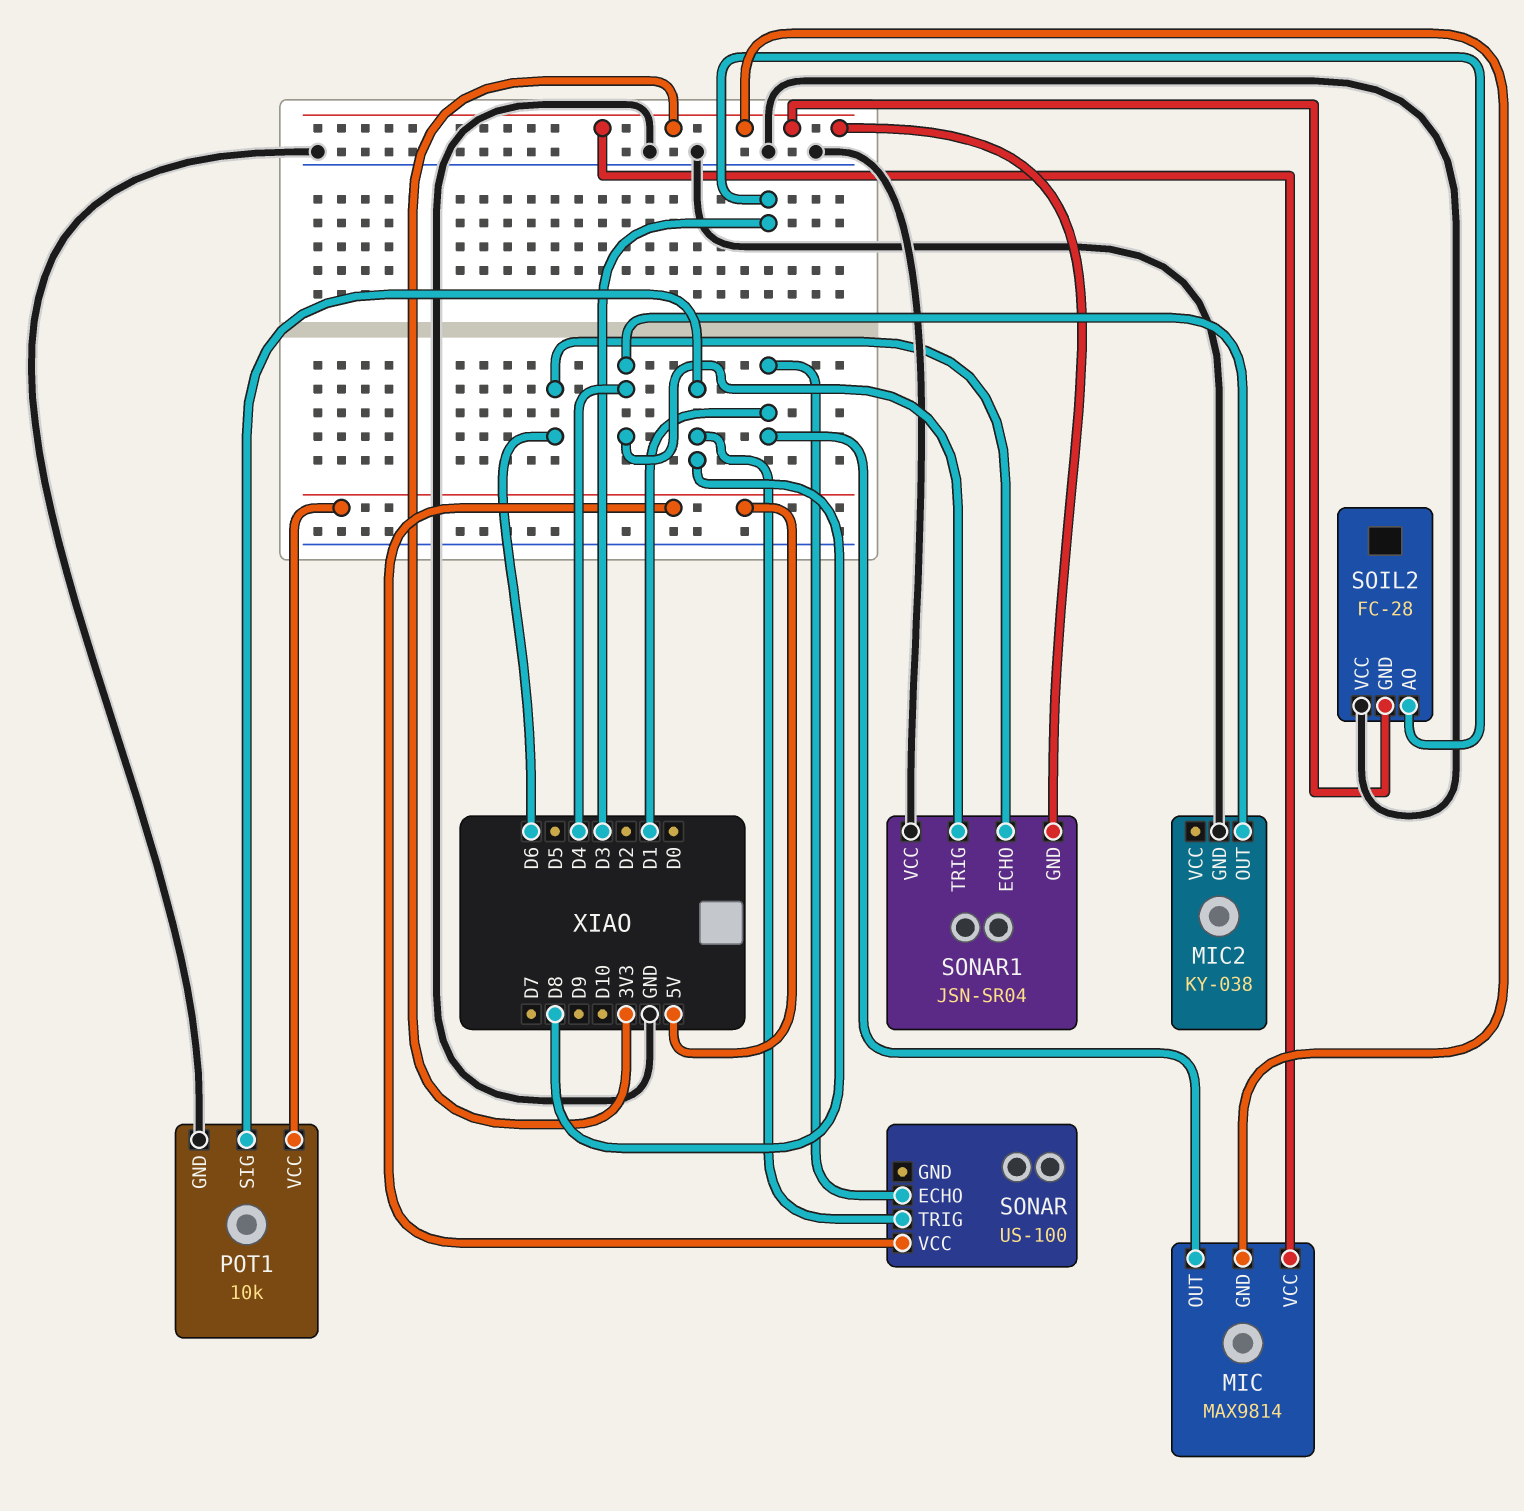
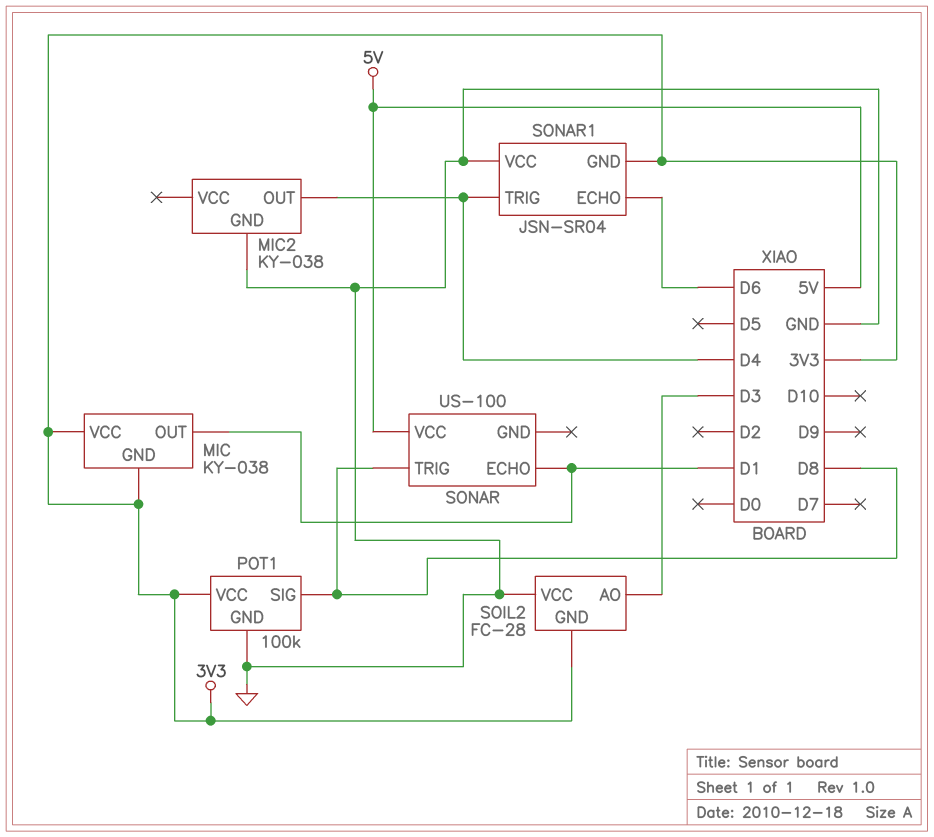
MIC: MAX9814 -> KY-038
POT1: 10k -> 100k
POT1 pin VCC: 5V -> 3V3

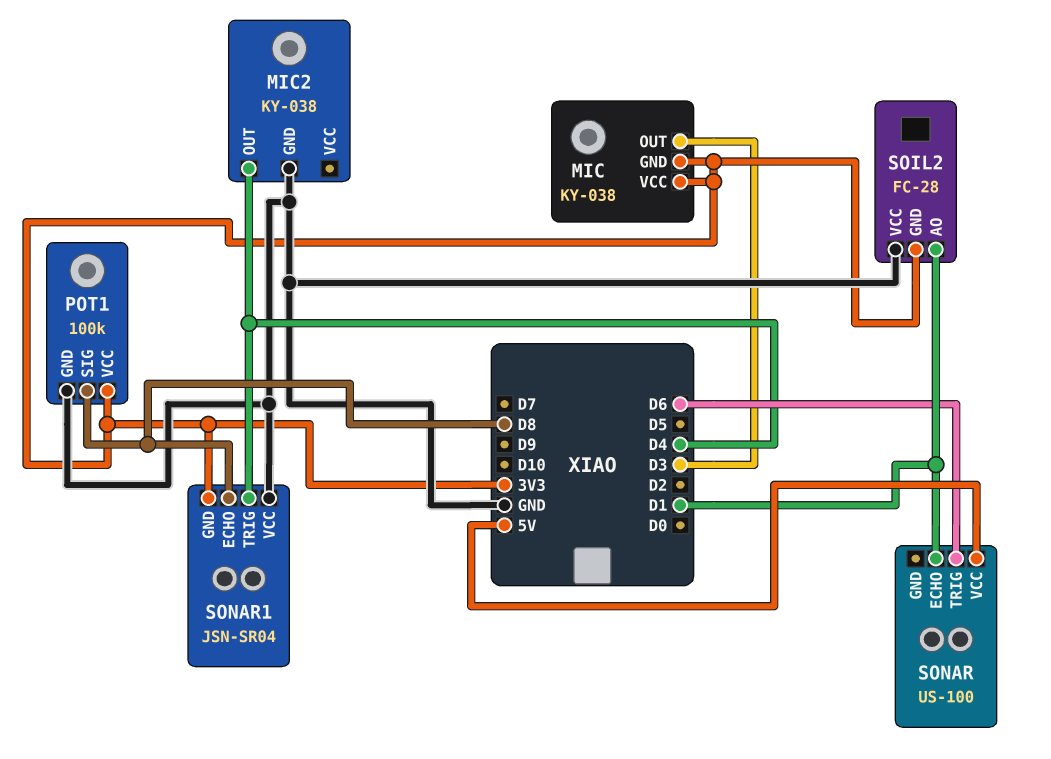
MIC pin OUT: D1 -> D3
SOIL2 pin AO: D3 -> D1
SONAR pin TRIG: D8 -> D6
SONAR1 pin ECHO: D6 -> D8

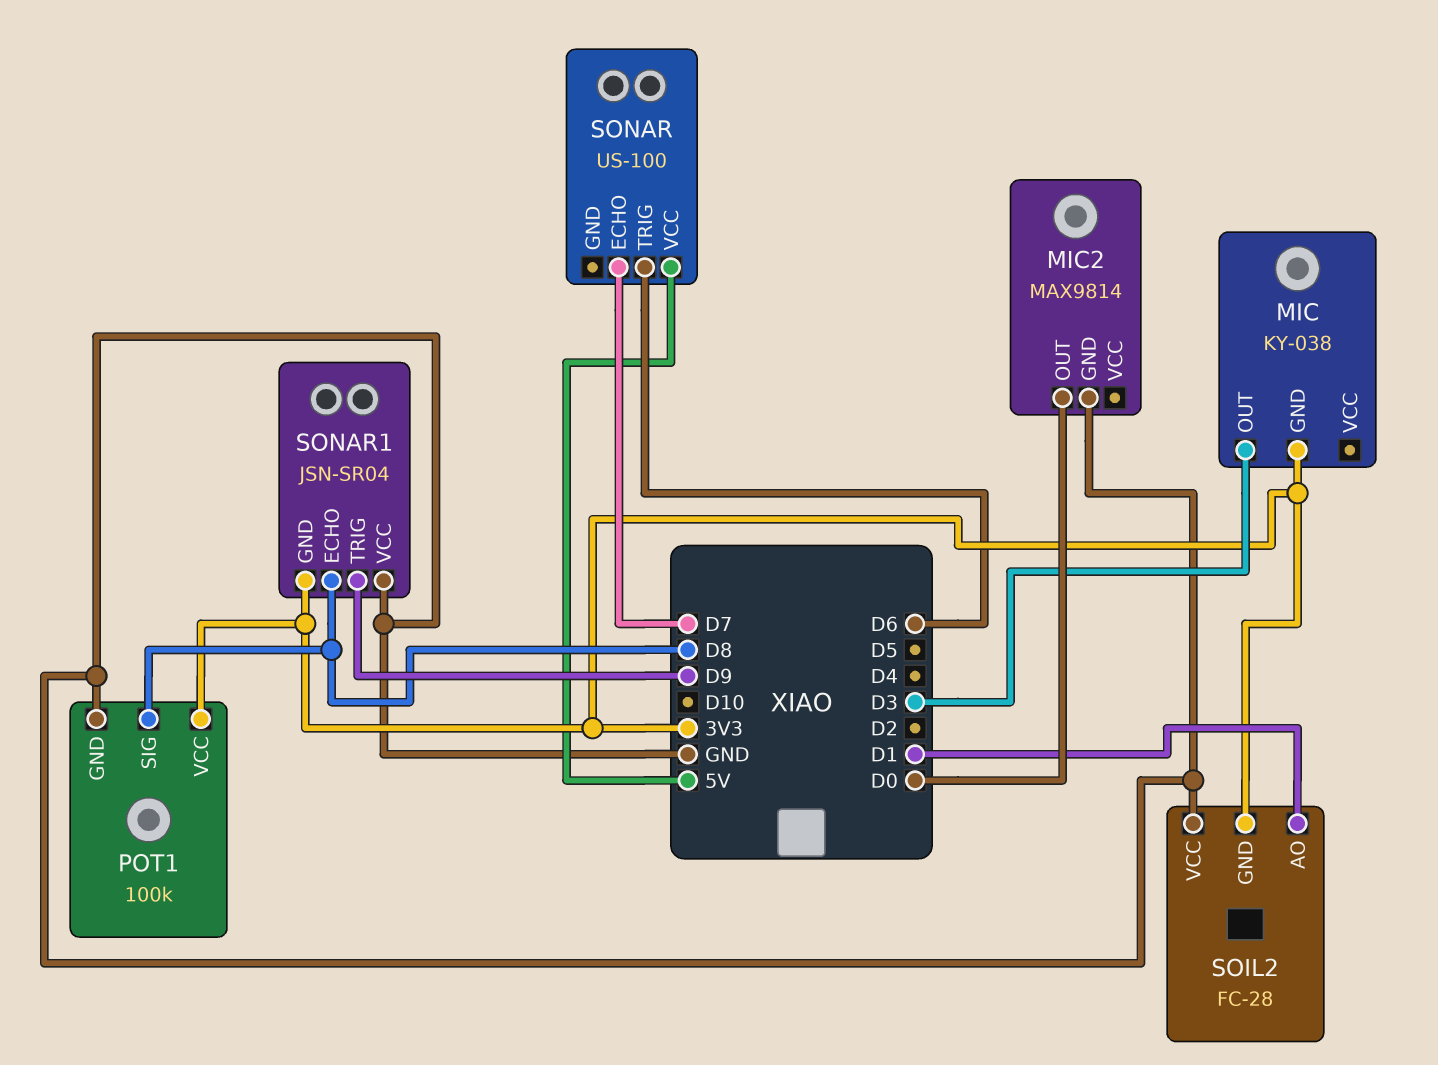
MIC pin VCC: 3V3 -> none
MIC2: KY-038 -> MAX9814
MIC2 pin OUT: D4 -> D0
SONAR pin ECHO: D1 -> D7
SONAR1 pin TRIG: D4 -> D9

